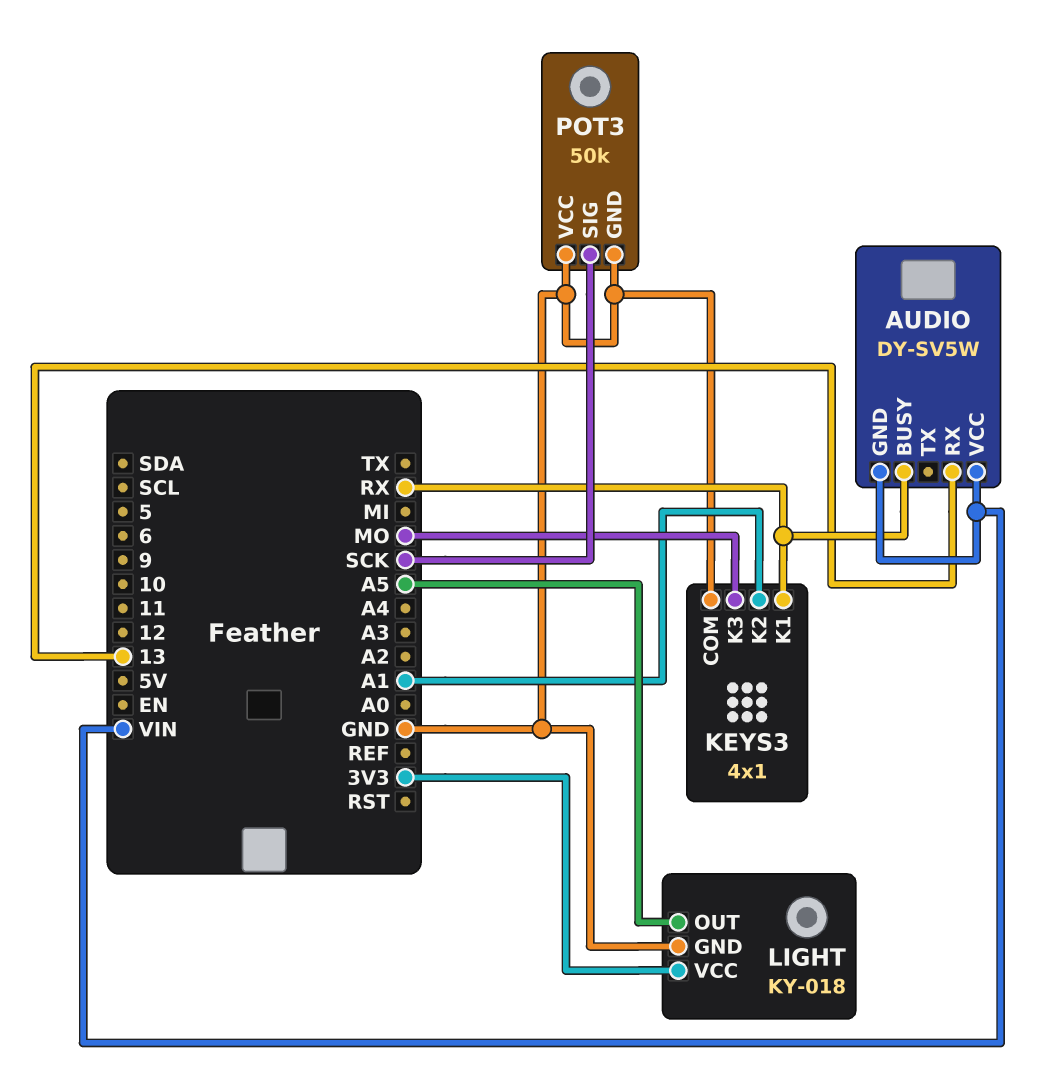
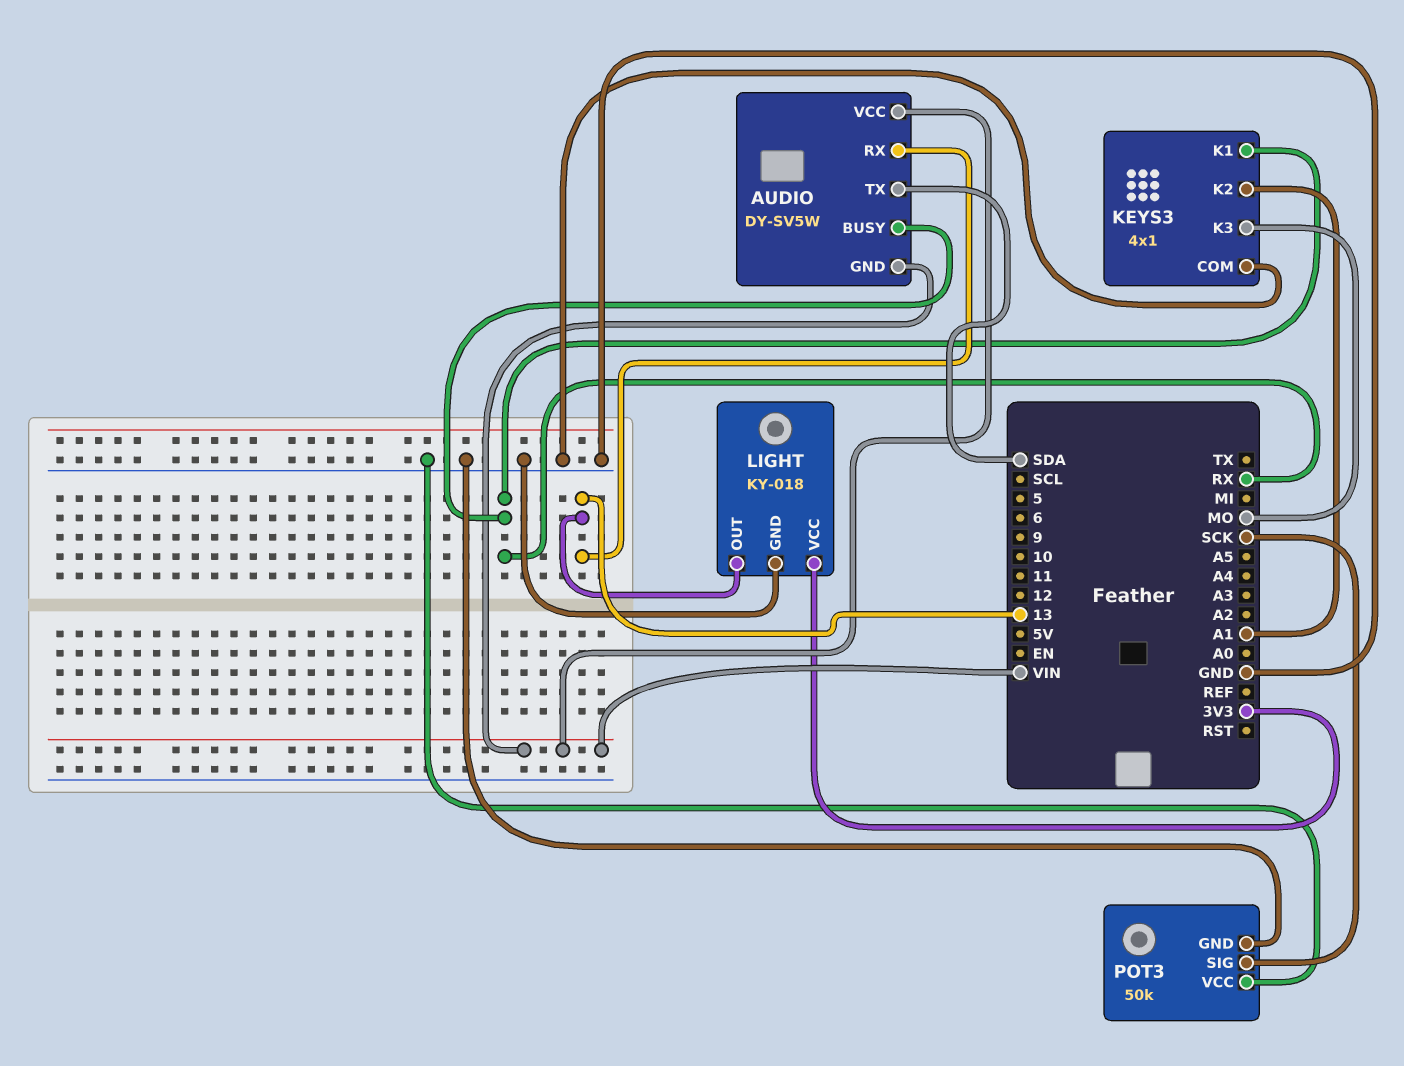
AUDIO pin TX: none -> SDA
LIGHT pin OUT: A5 -> 13

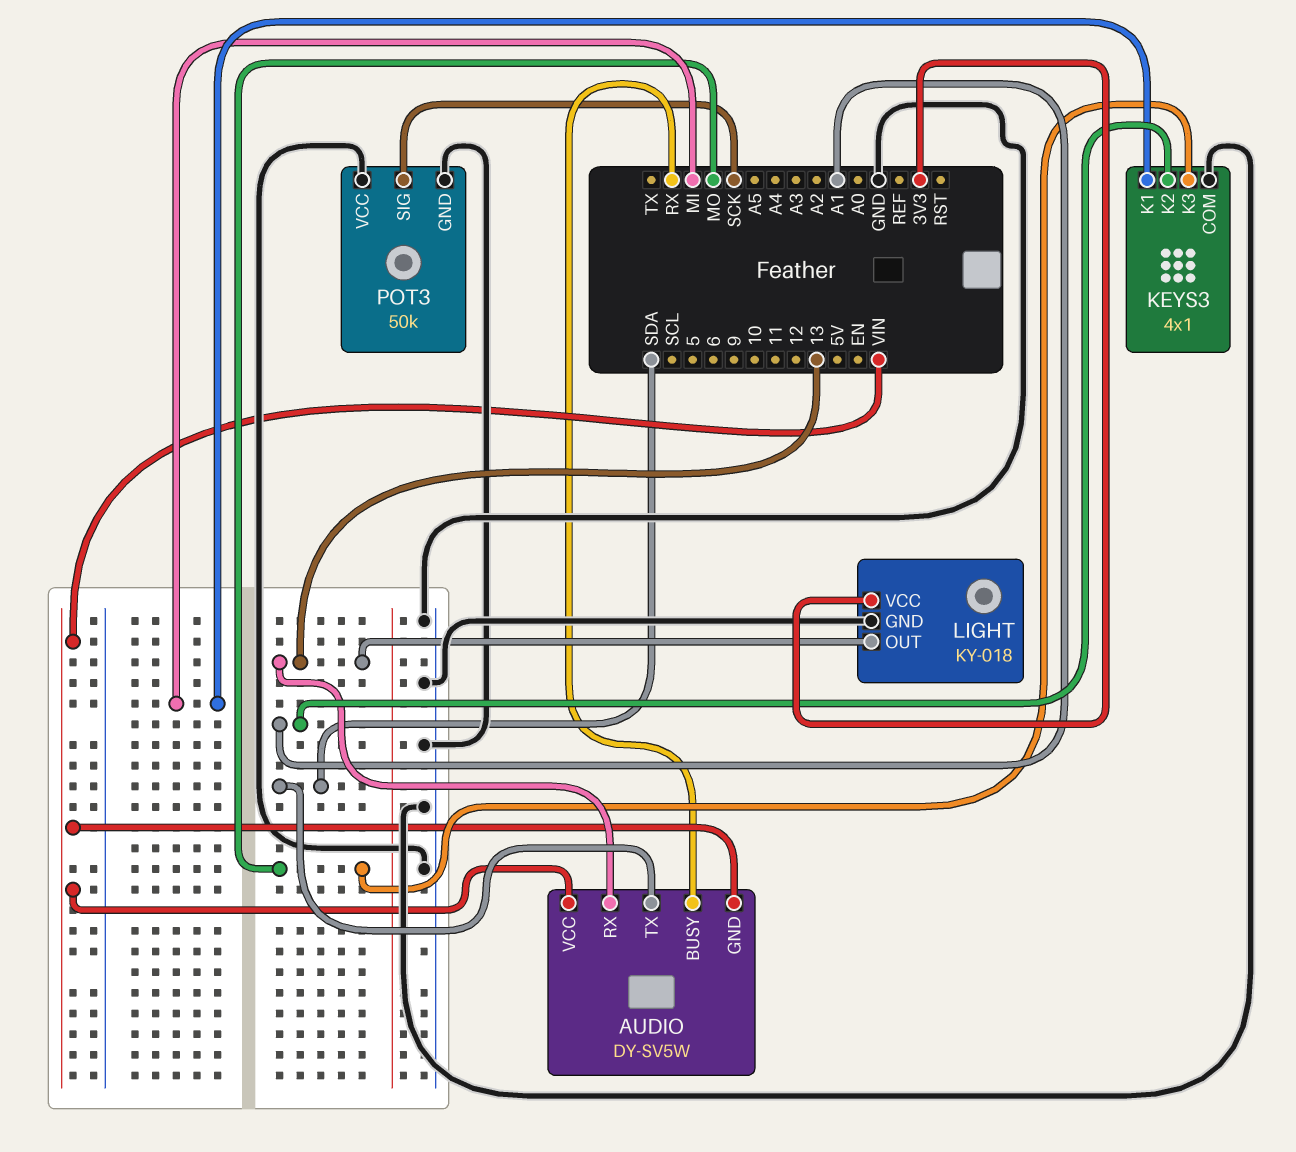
KEYS3 pin K1: RX -> MI

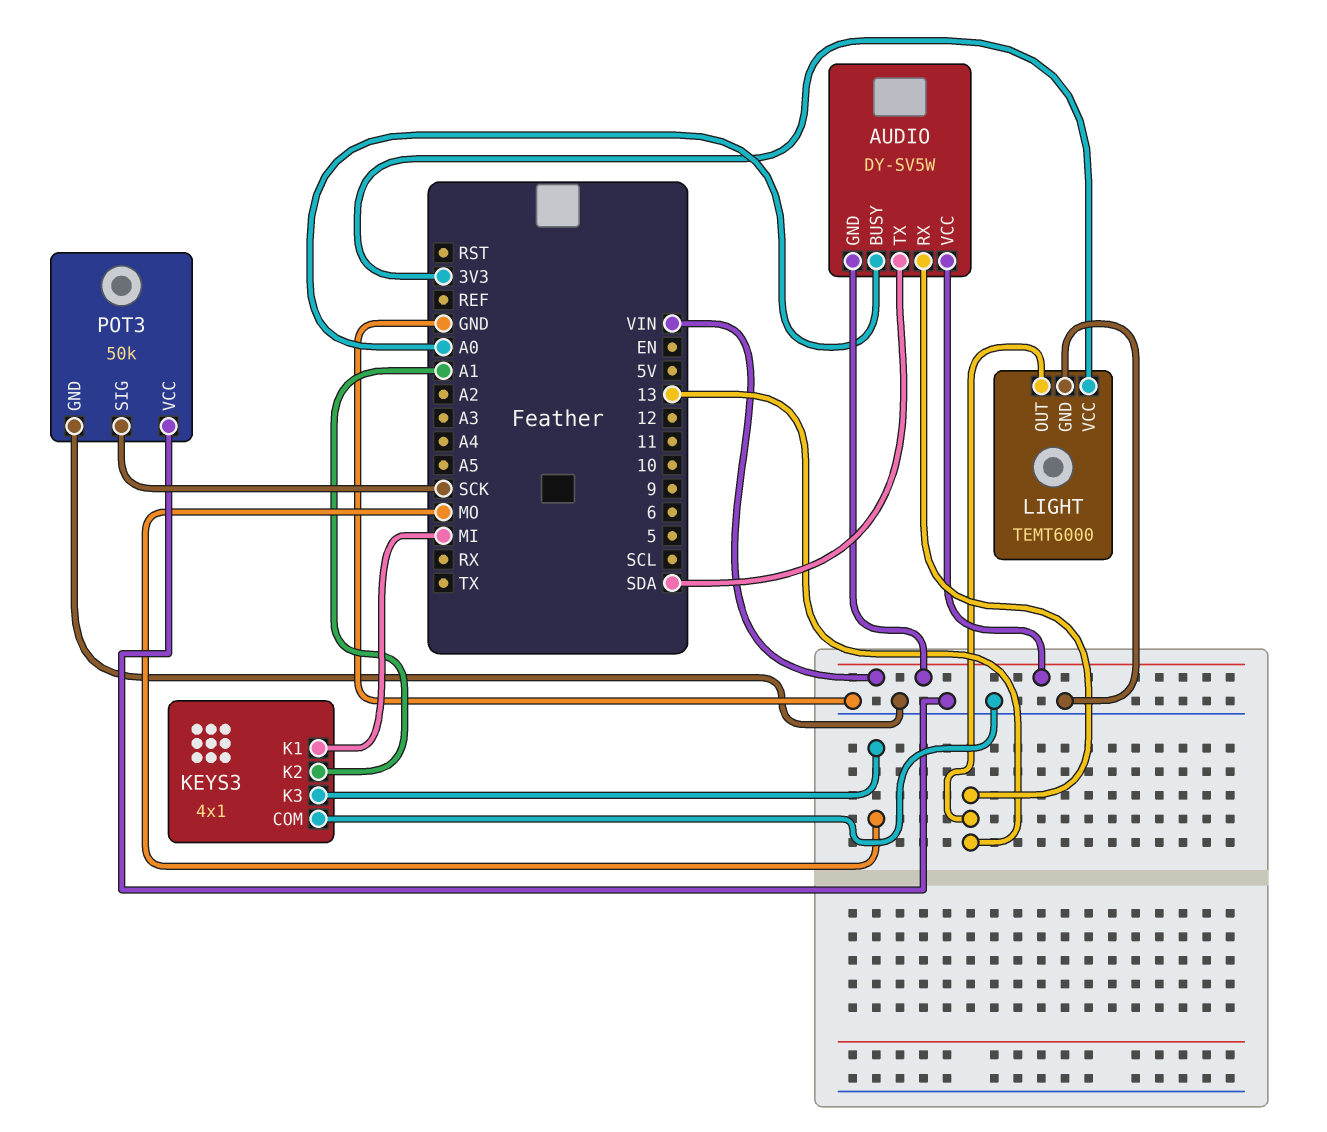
AUDIO pin BUSY: RX -> A0
LIGHT: KY-018 -> TEMT6000

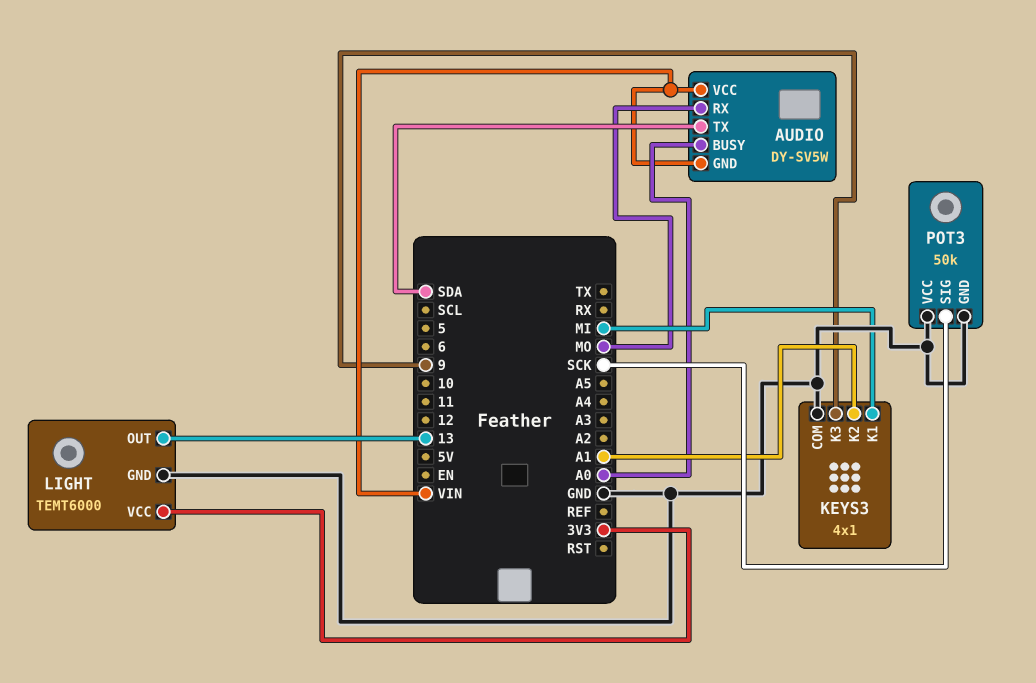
AUDIO pin RX: 13 -> MO
KEYS3 pin K3: MO -> 9

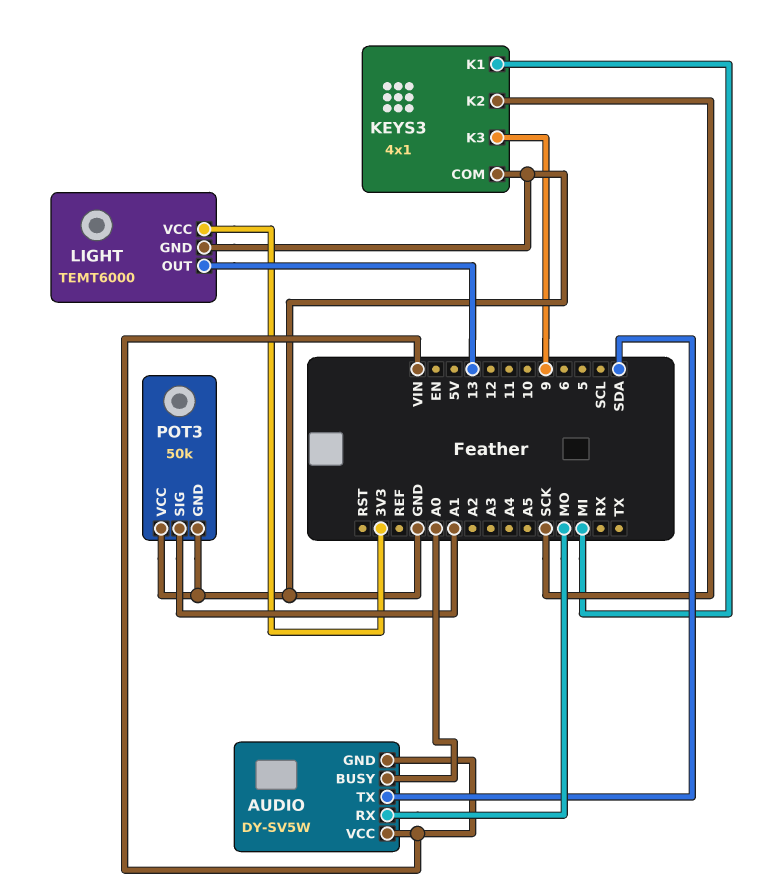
KEYS3 pin K2: A1 -> SCK
POT3 pin SIG: SCK -> A1

